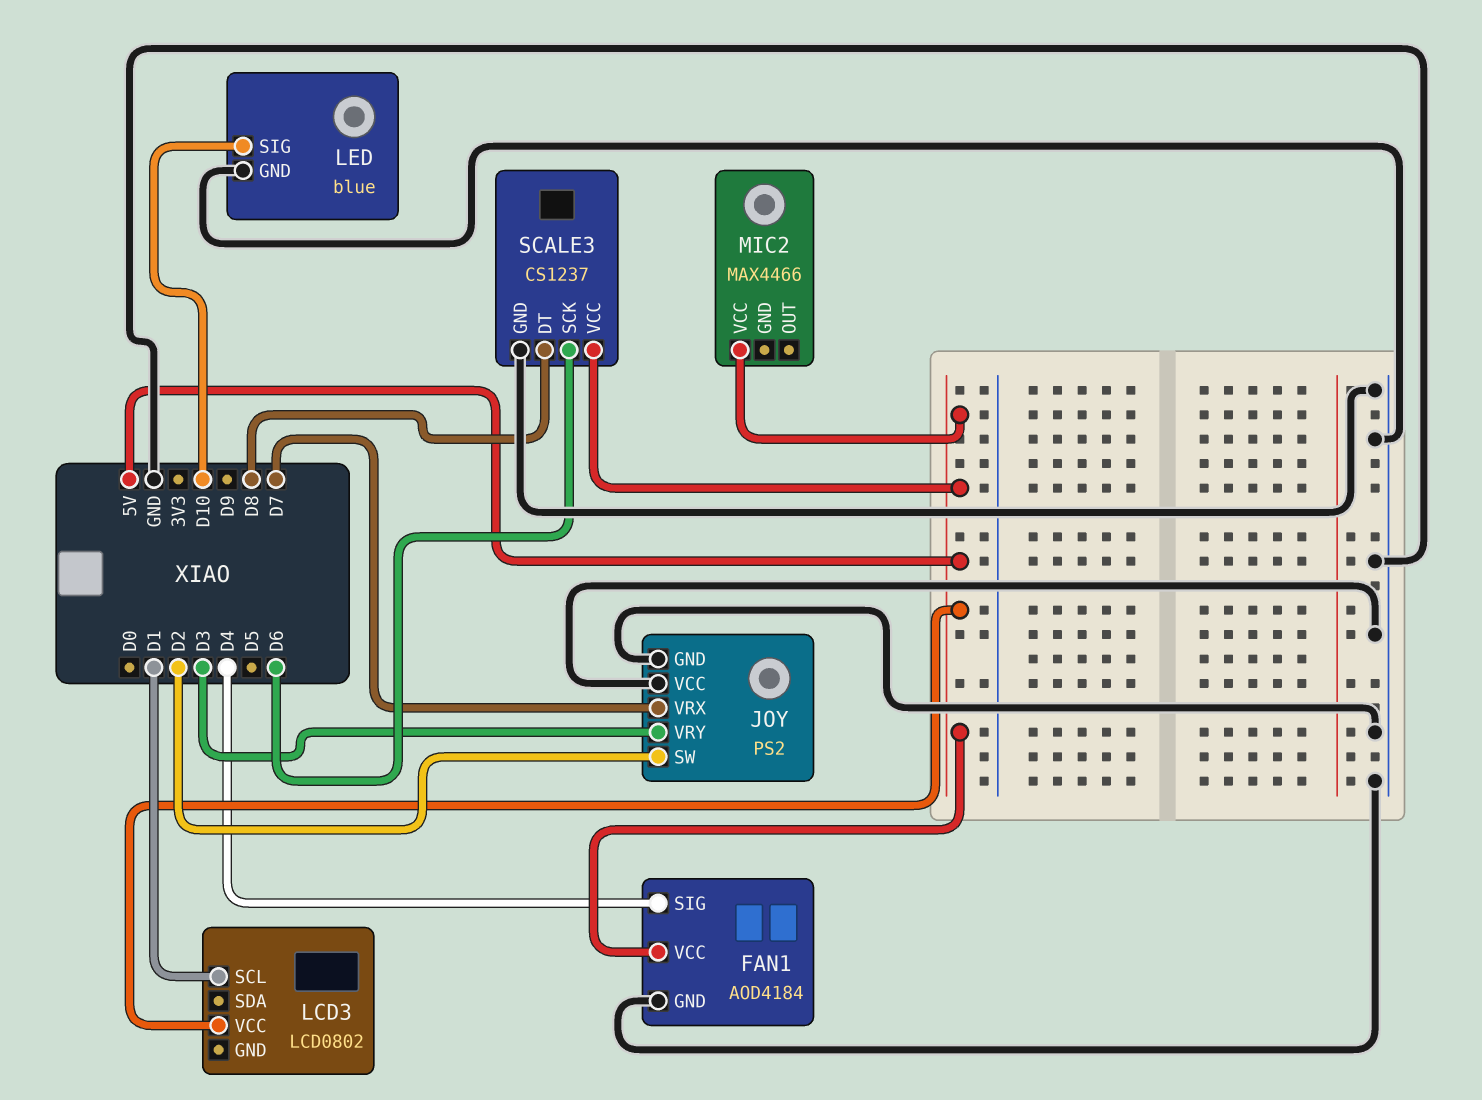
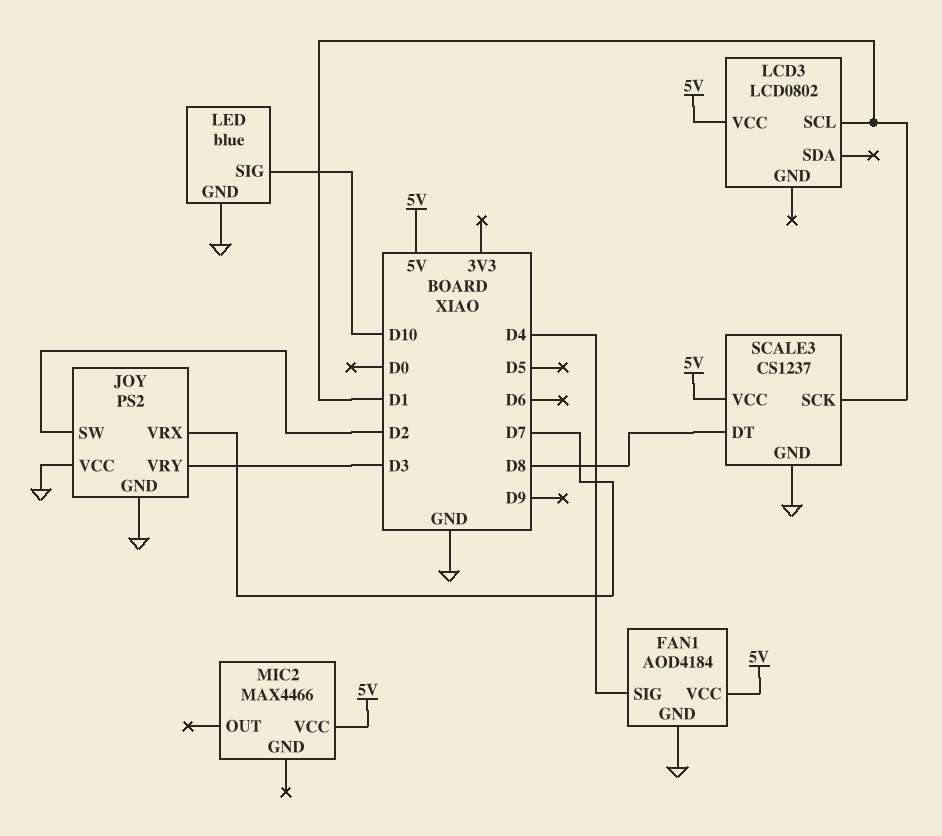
SCALE3 pin SCK: D6 -> D1

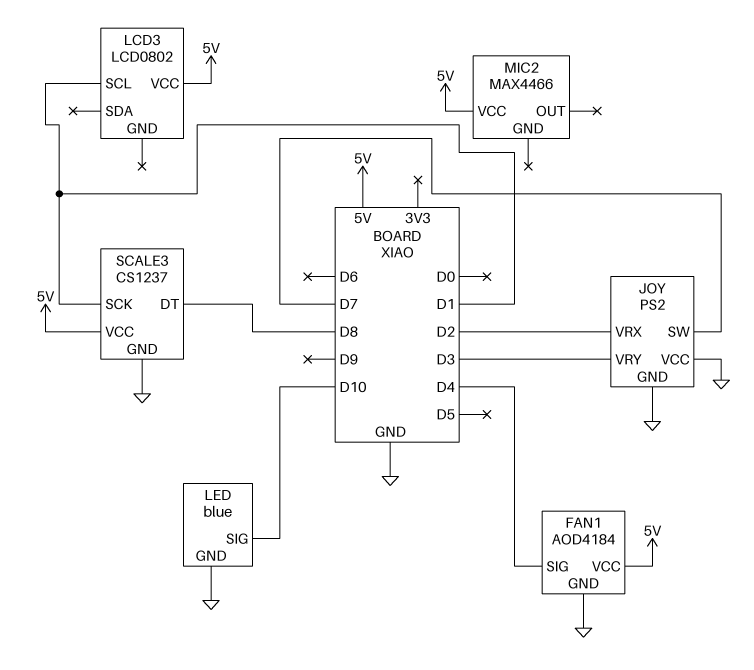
JOY pin SW: D2 -> D7
JOY pin VRX: D7 -> D2

